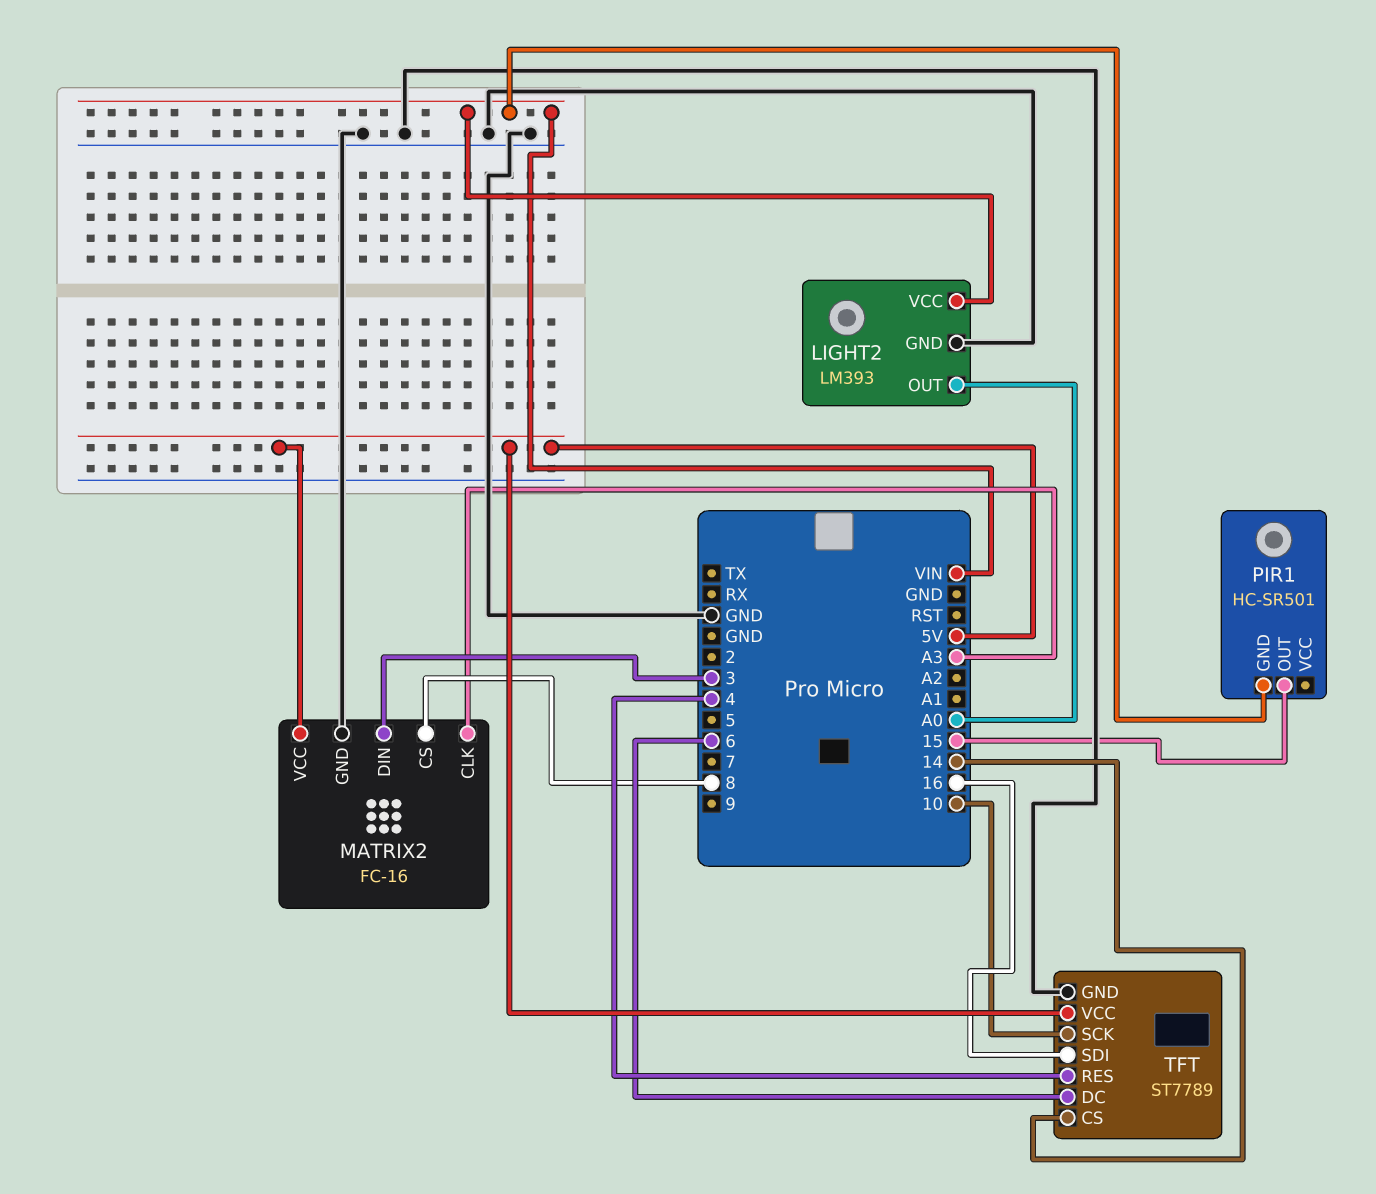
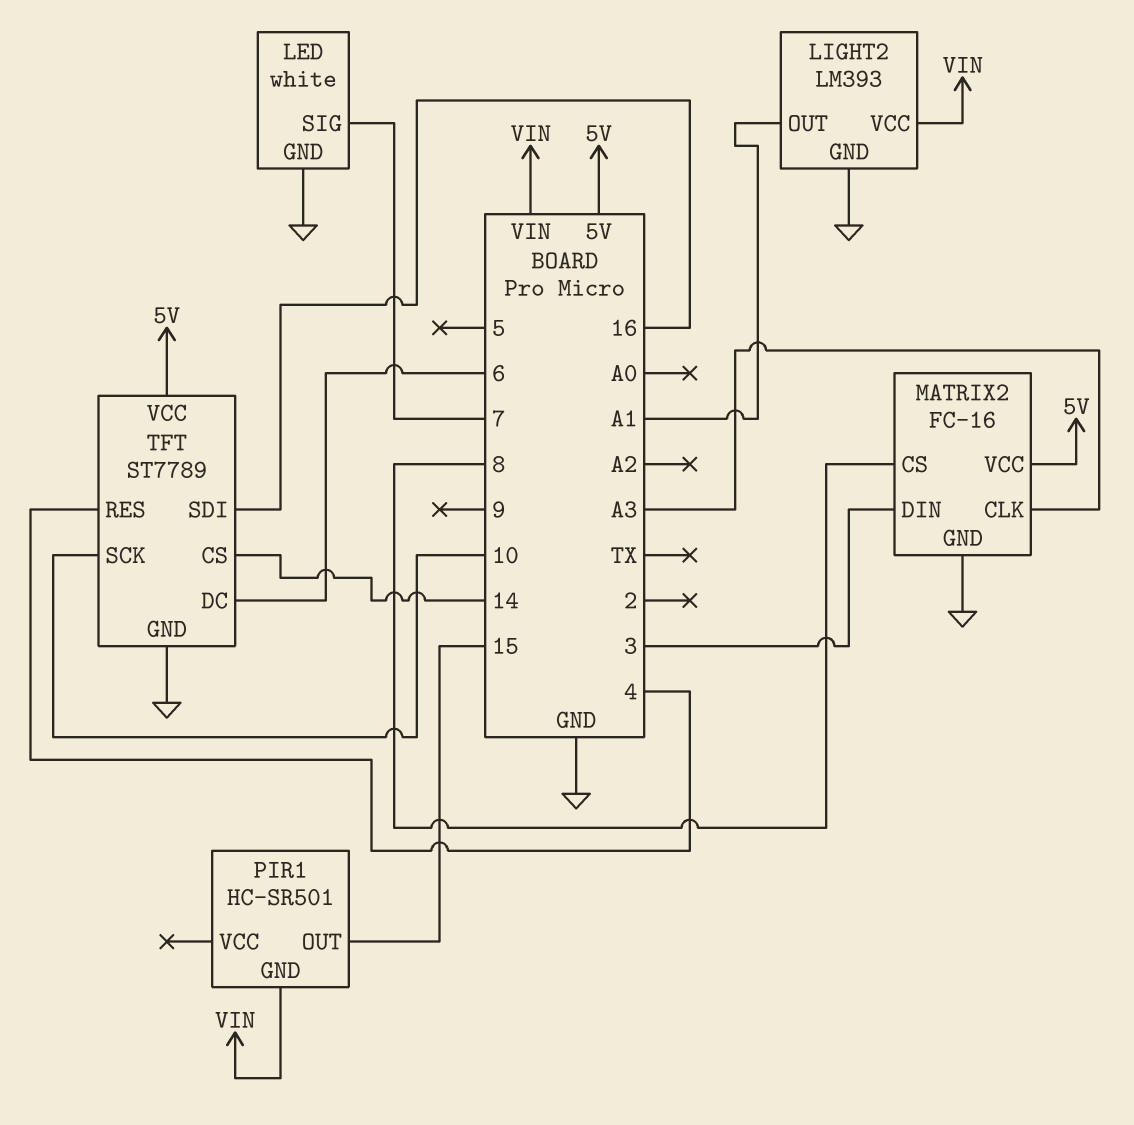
LED: none -> white
LED pin GND: none -> GND
LED pin SIG: none -> 7
LIGHT2 pin OUT: A0 -> A1

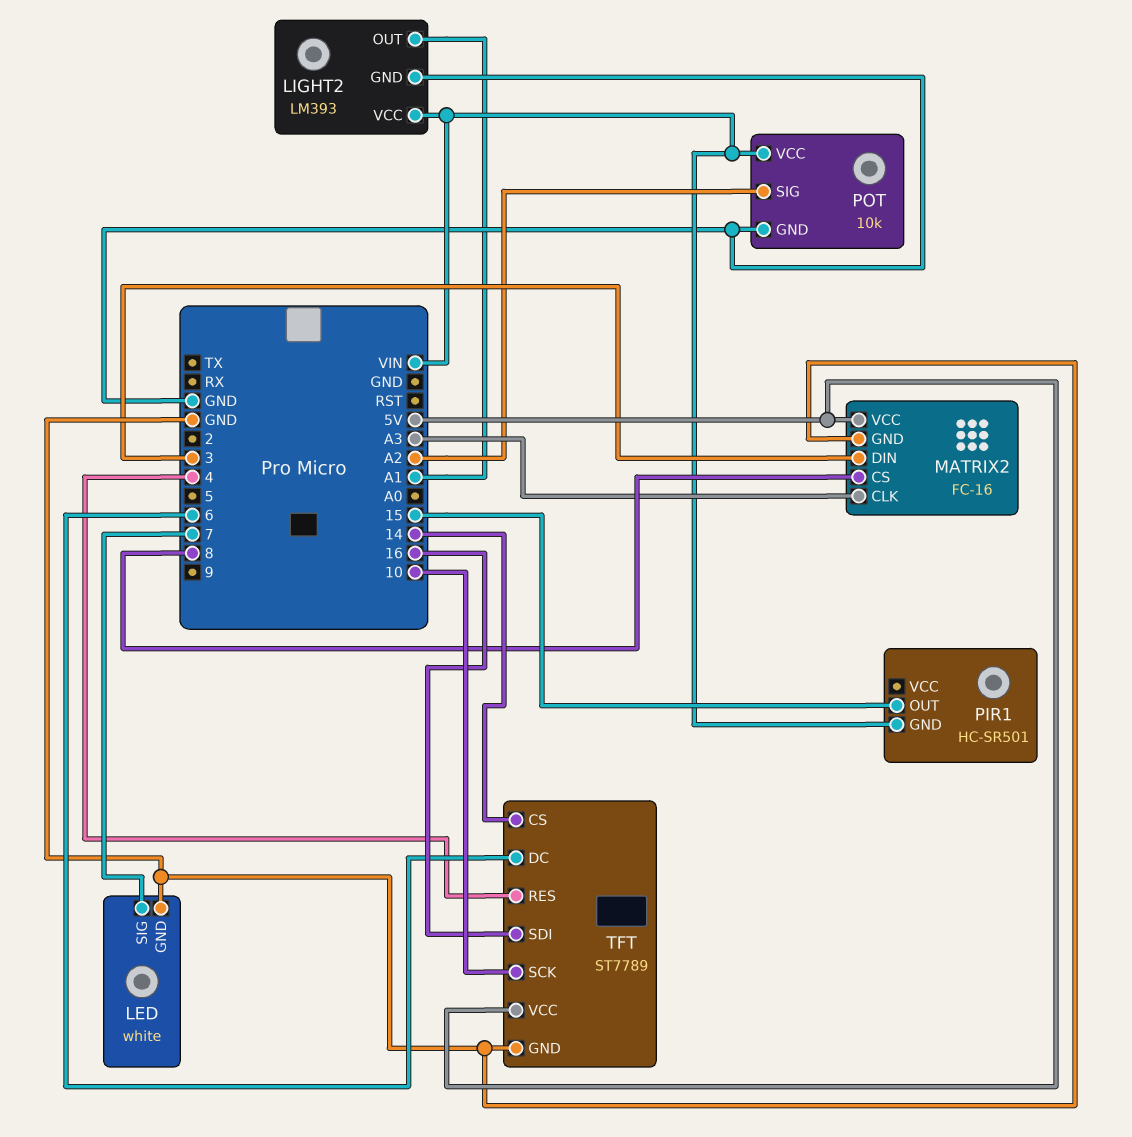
POT: none -> 10k
POT pin GND: none -> GND
POT pin SIG: none -> A2
POT pin VCC: none -> VIN

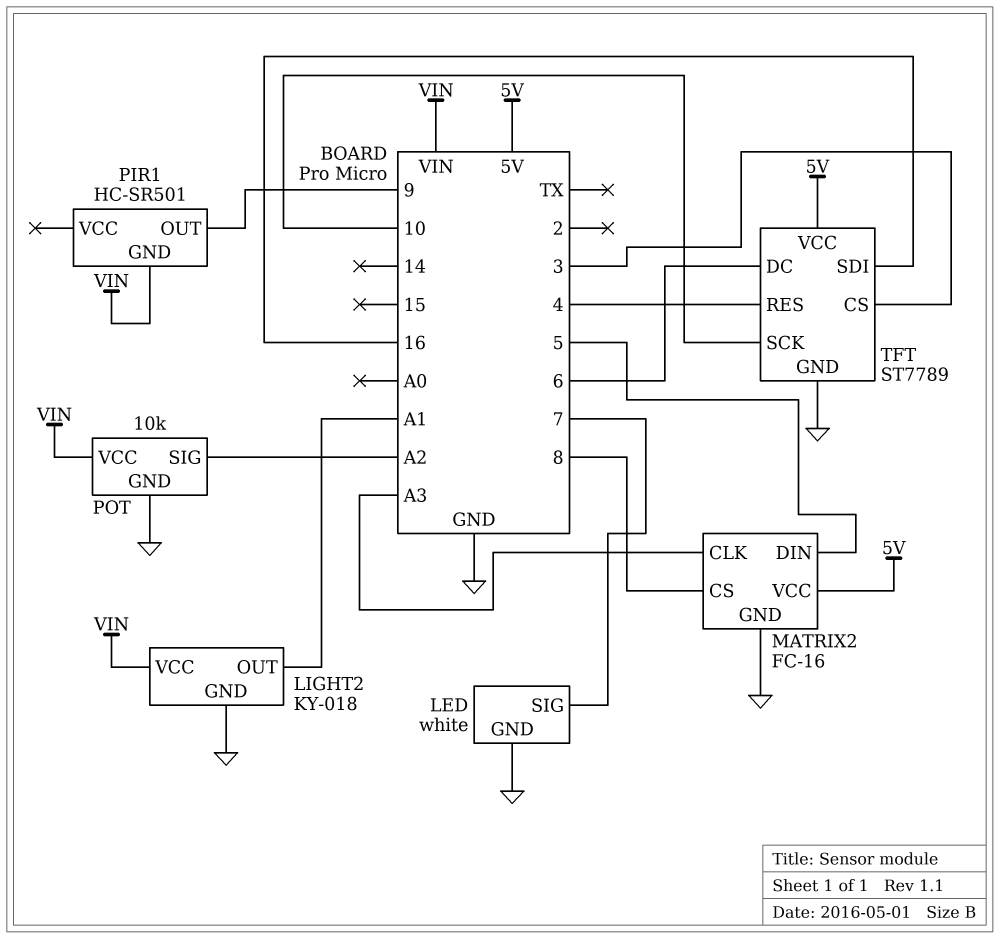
LIGHT2: LM393 -> KY-018
MATRIX2 pin DIN: 3 -> 5
PIR1 pin OUT: 15 -> 9
TFT pin CS: 14 -> 3

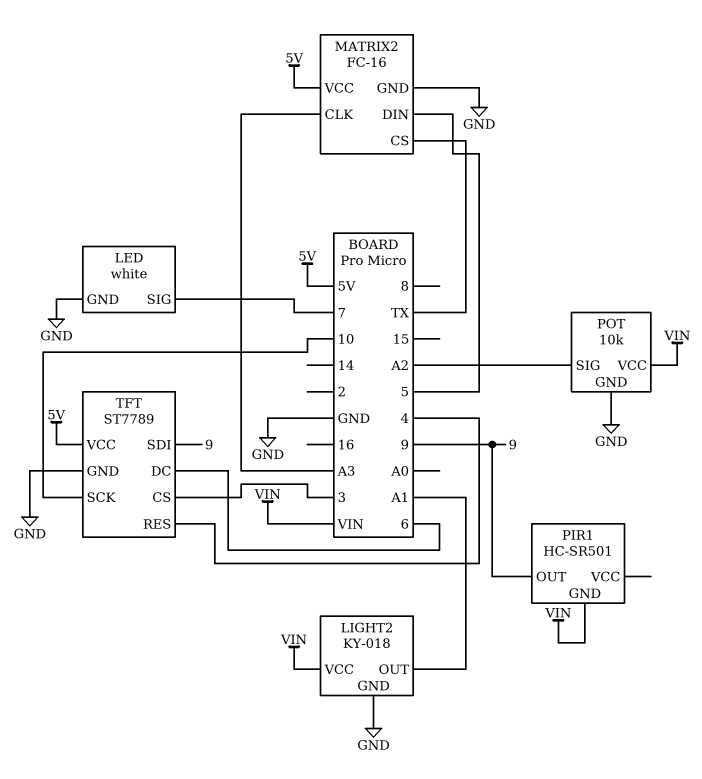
MATRIX2 pin CS: 8 -> TX
TFT pin SDI: 16 -> 9

